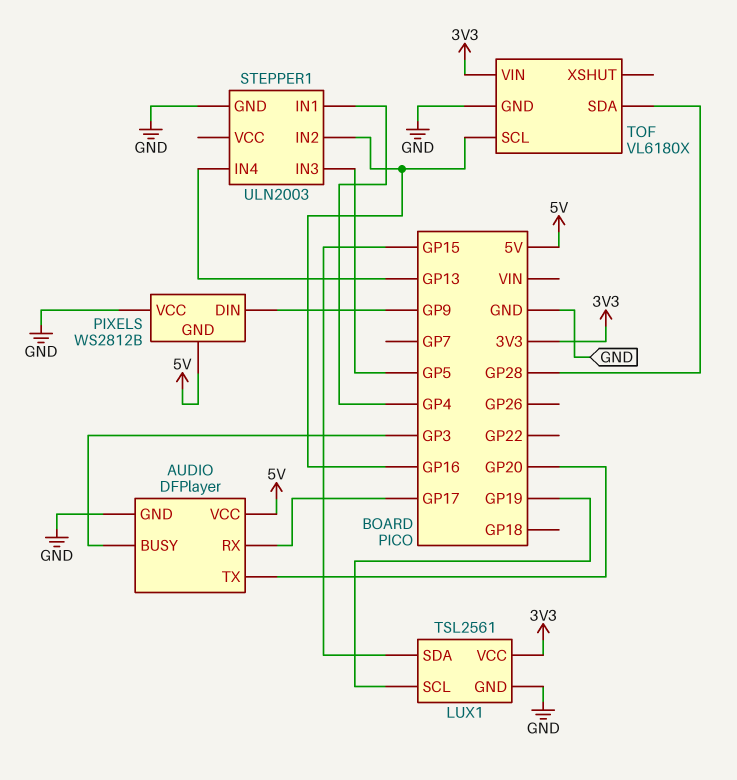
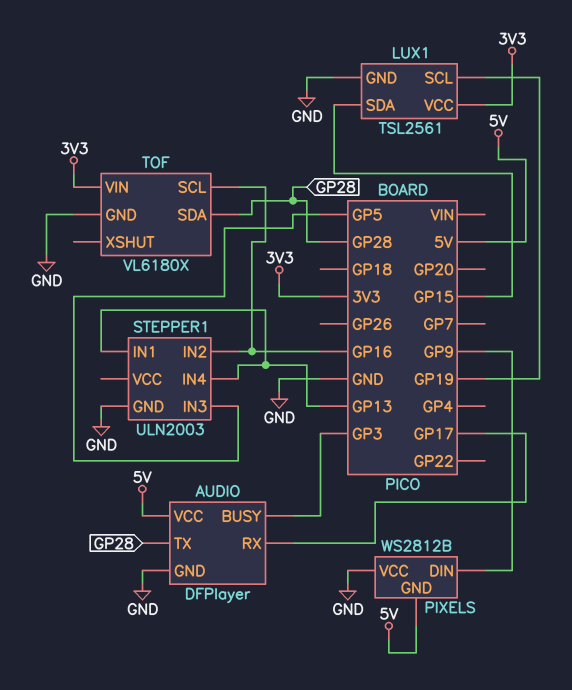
AUDIO pin TX: GP20 -> GP28
STEPPER1 pin IN1: GP4 -> GP13

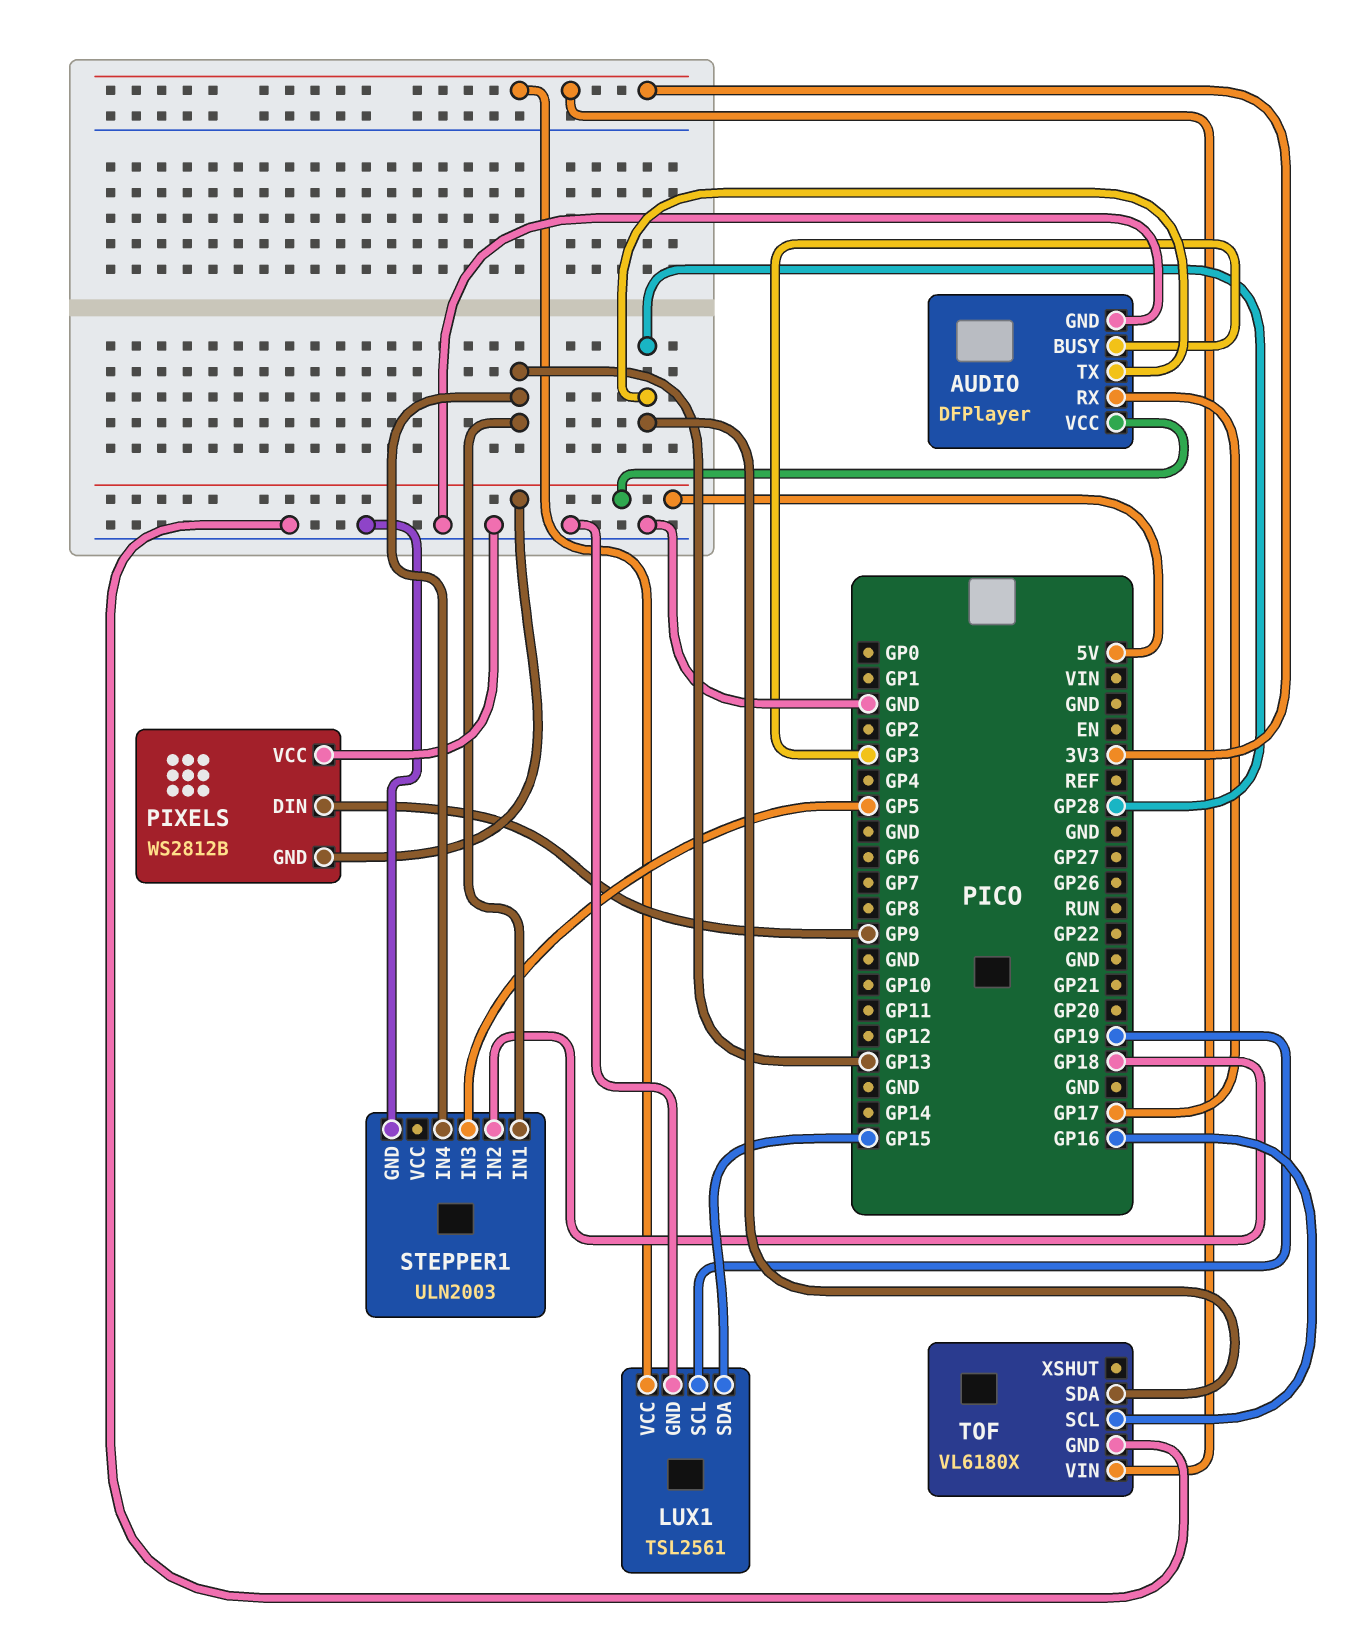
STEPPER1 pin IN2: GP16 -> GP18

